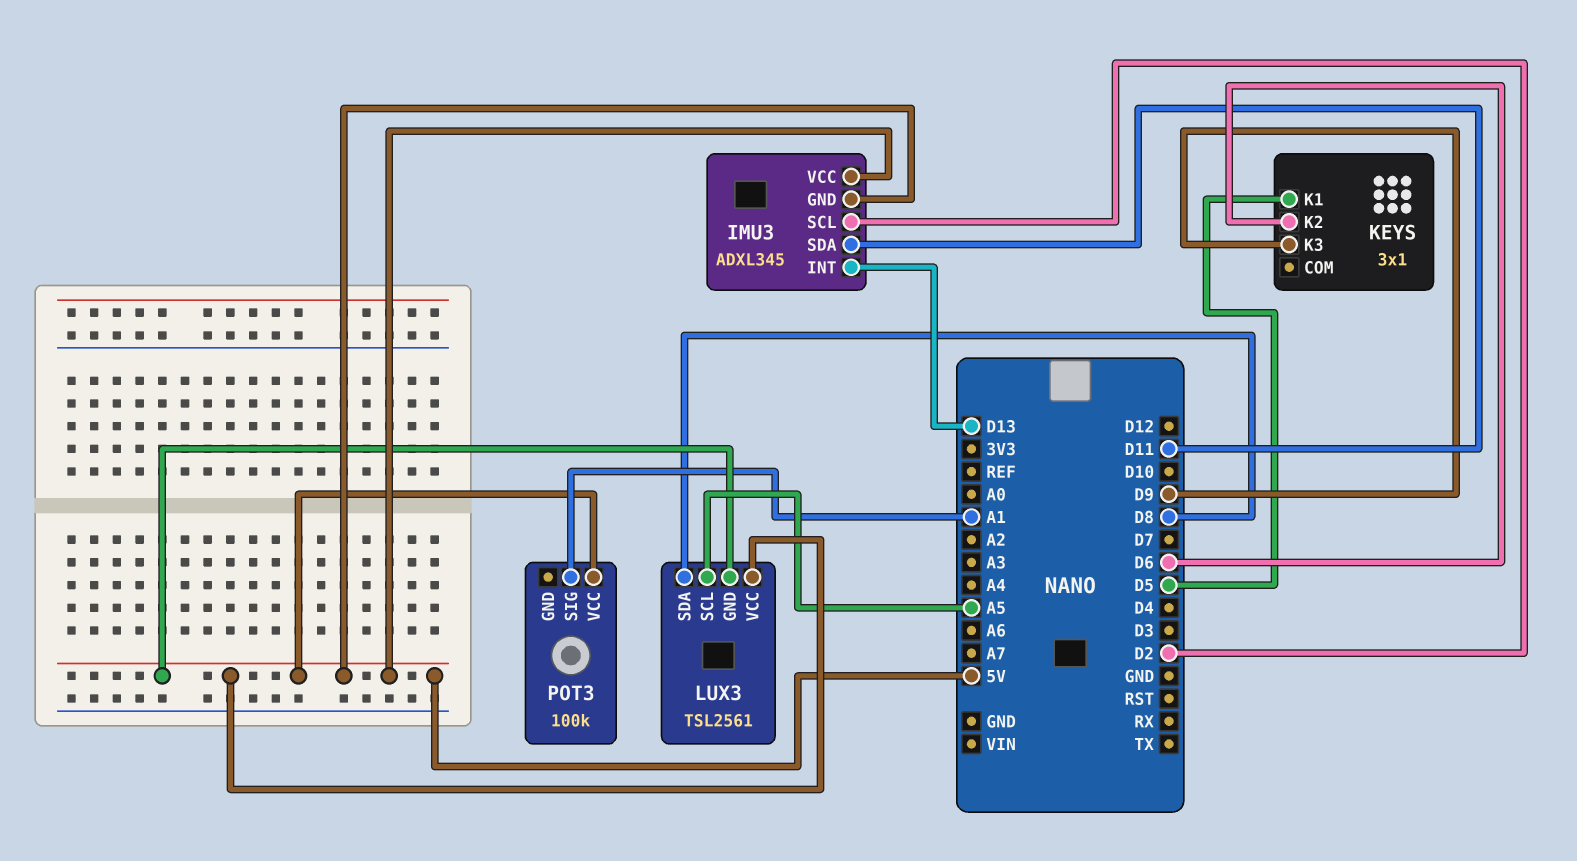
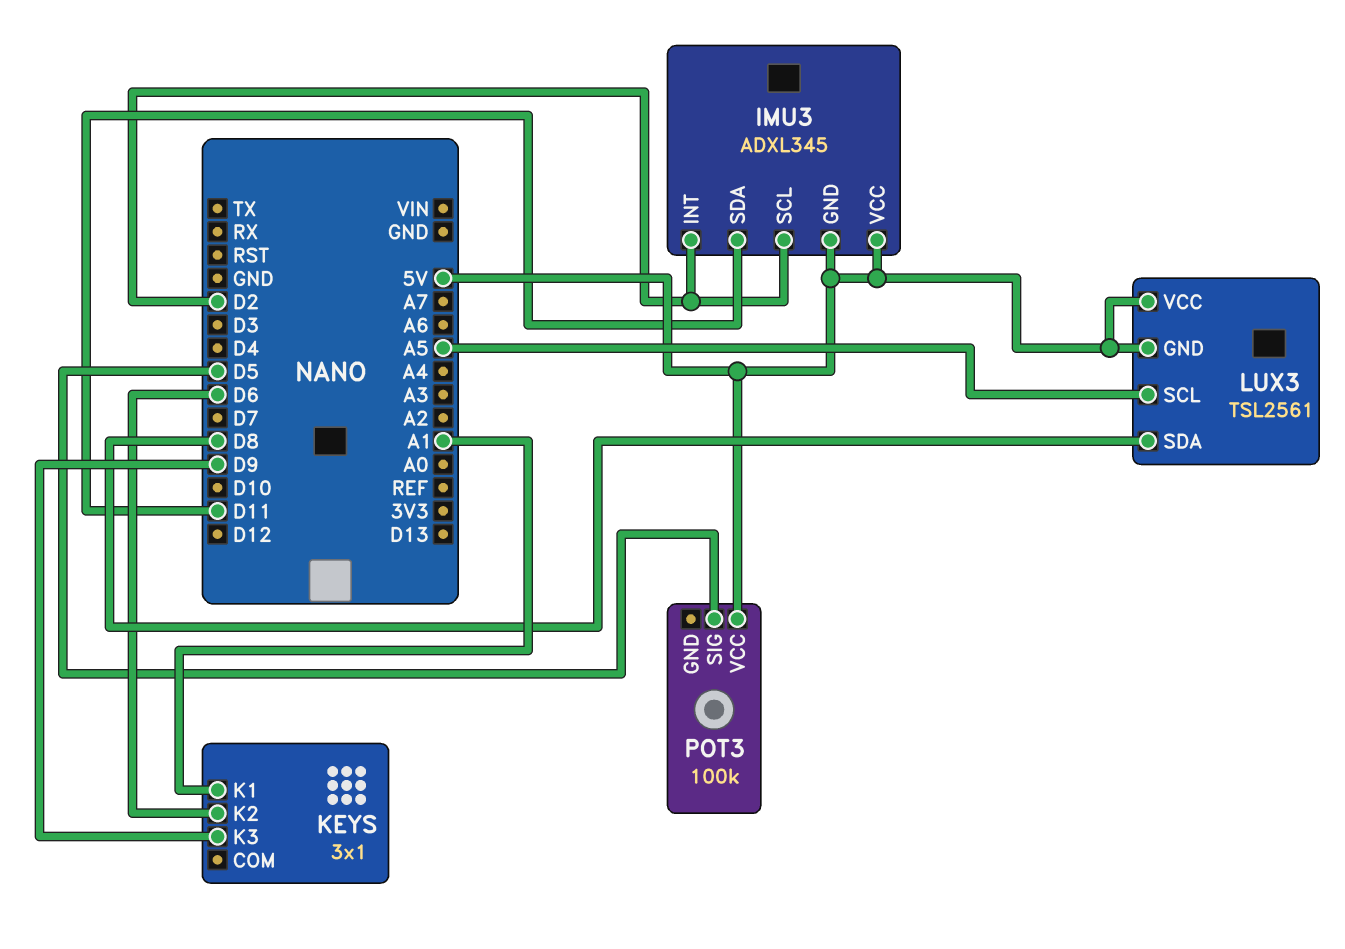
IMU3 pin INT: D13 -> D2
KEYS pin K1: D5 -> A1
POT3 pin SIG: A1 -> D5

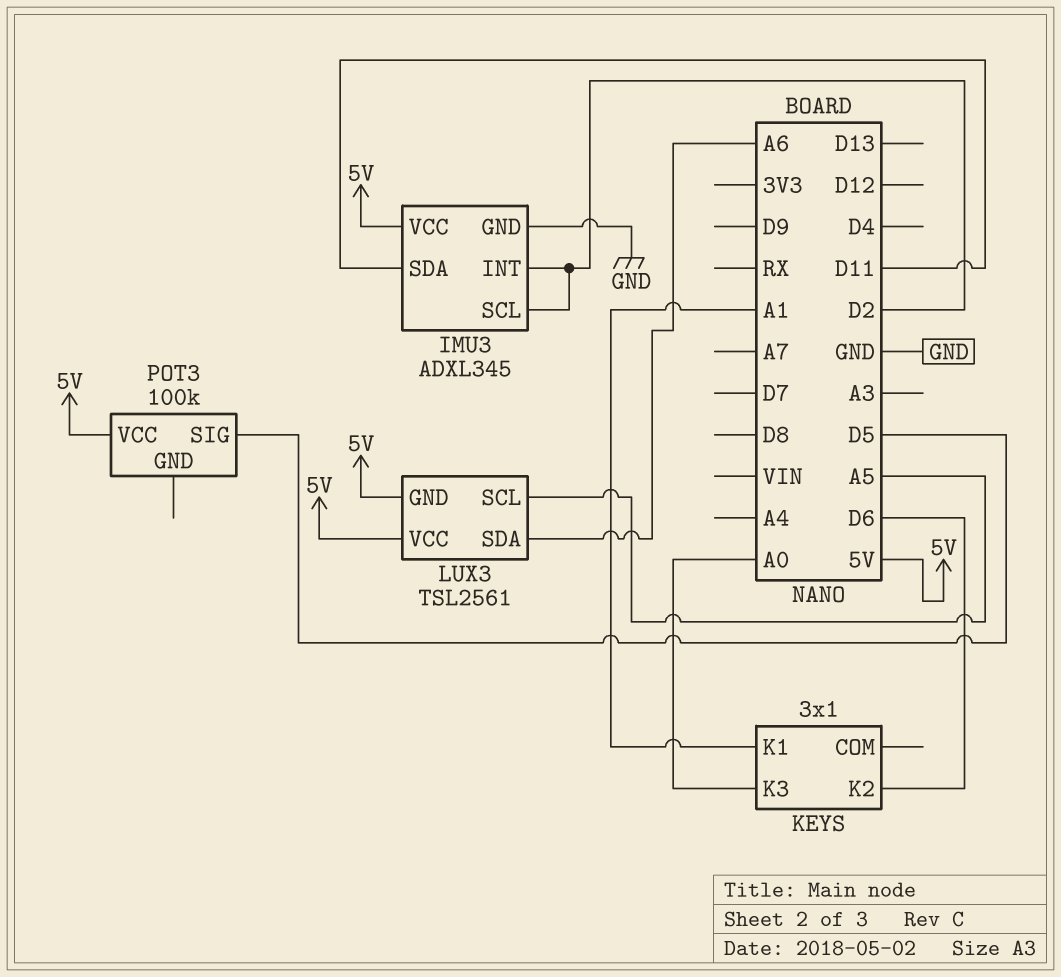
IMU3 pin GND: 5V -> GND
KEYS pin K3: D9 -> A0
LUX3 pin SDA: D8 -> A6

